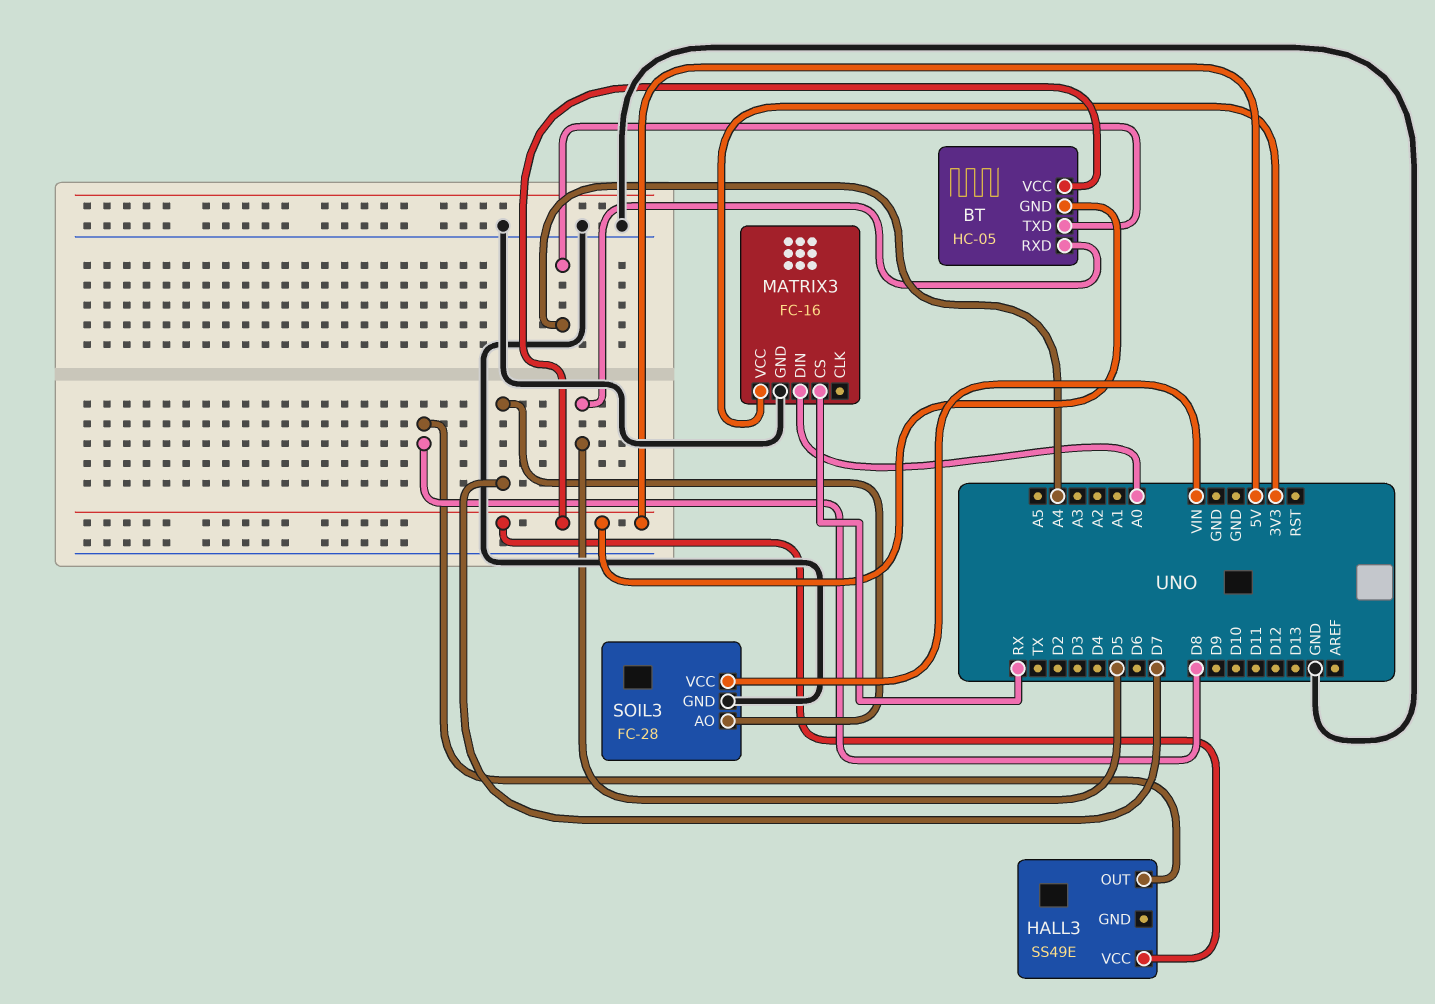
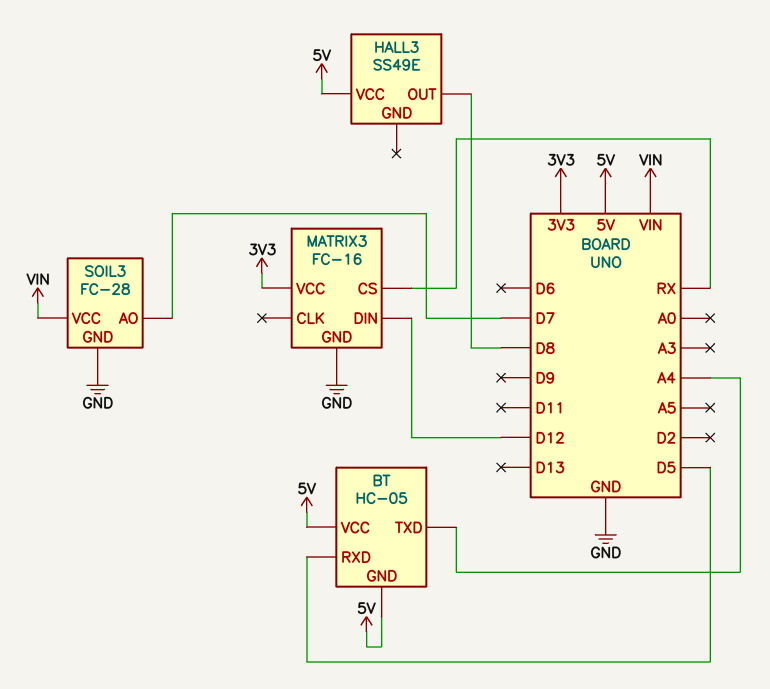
MATRIX3 pin DIN: A0 -> D12

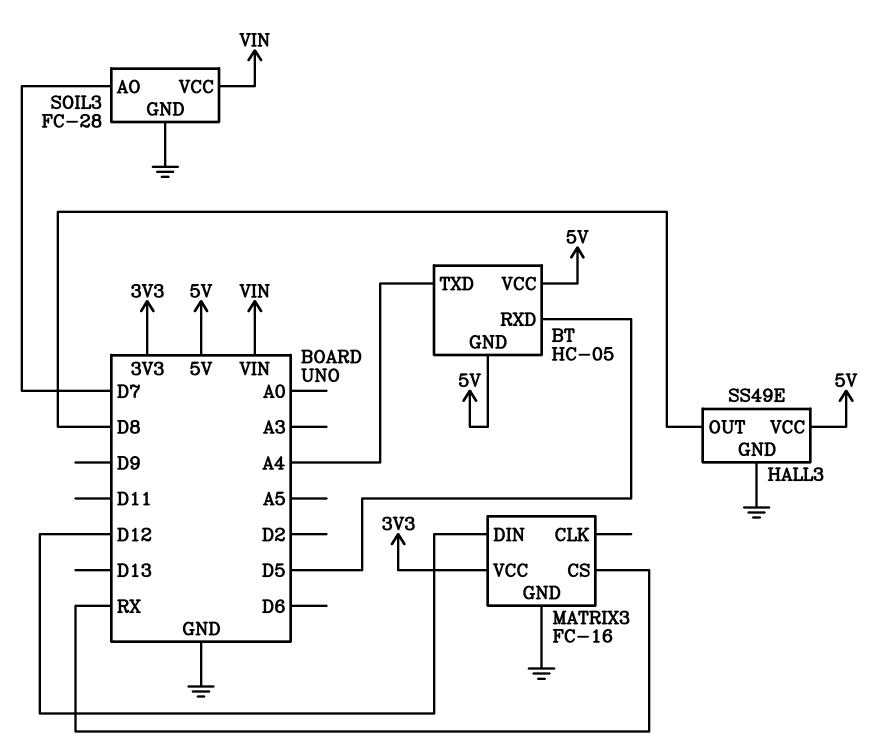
HALL3 pin GND: none -> GND

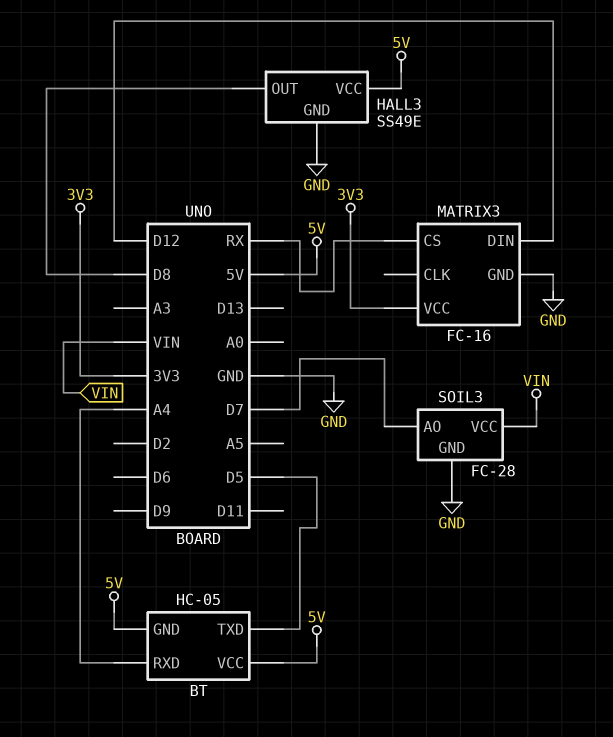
BT pin RXD: D5 -> A4
BT pin TXD: A4 -> D5

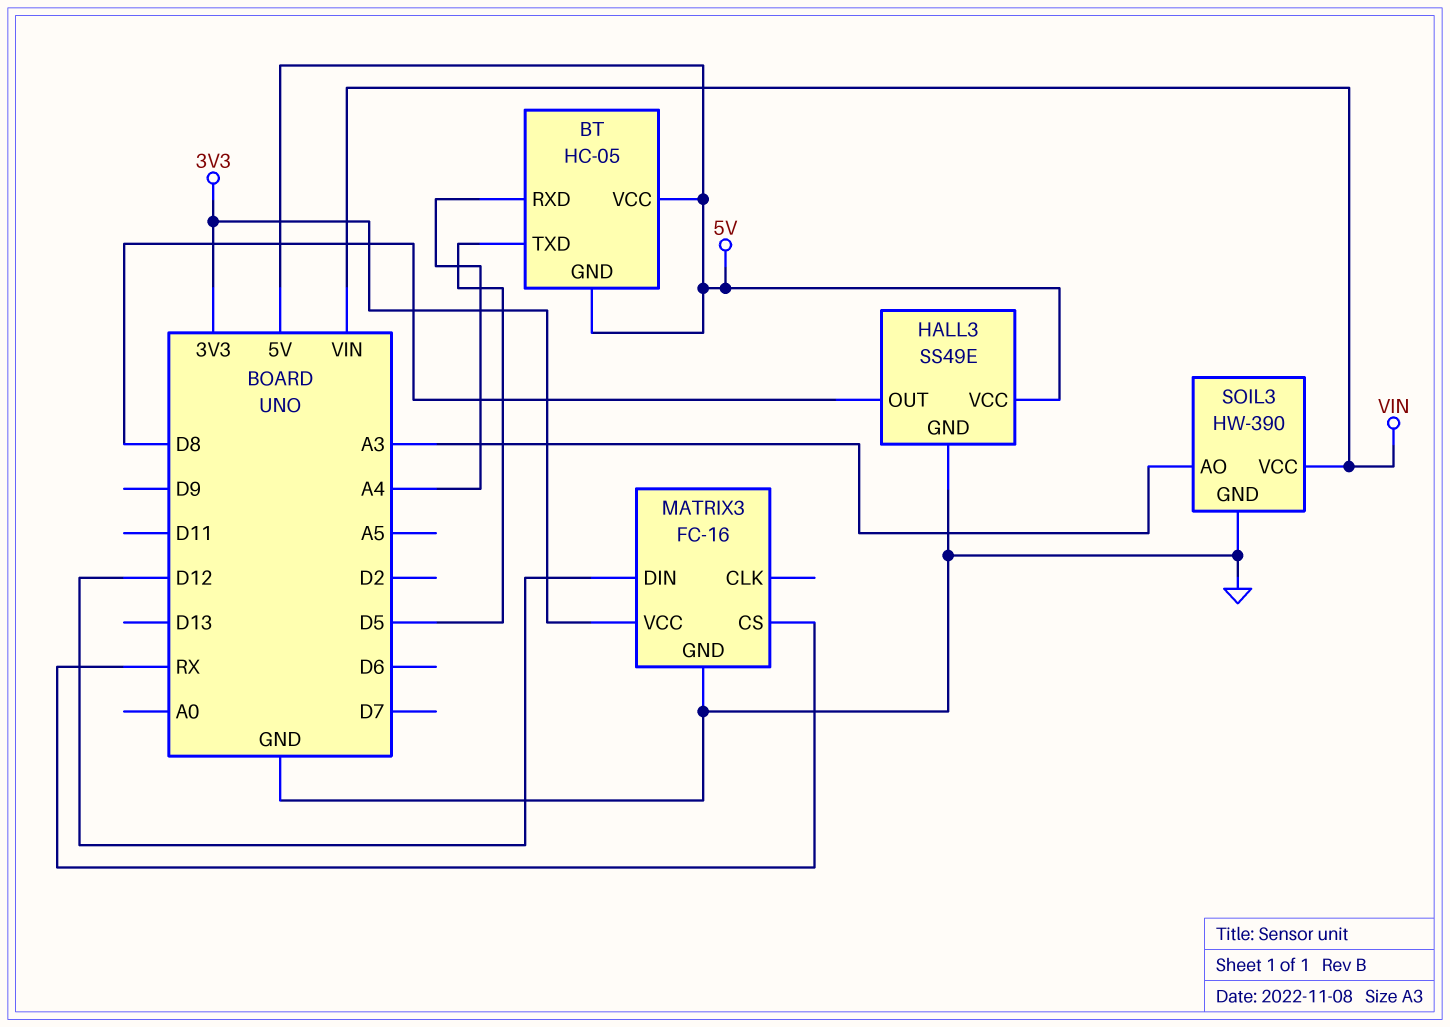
SOIL3: FC-28 -> HW-390
SOIL3 pin AO: D7 -> A3

